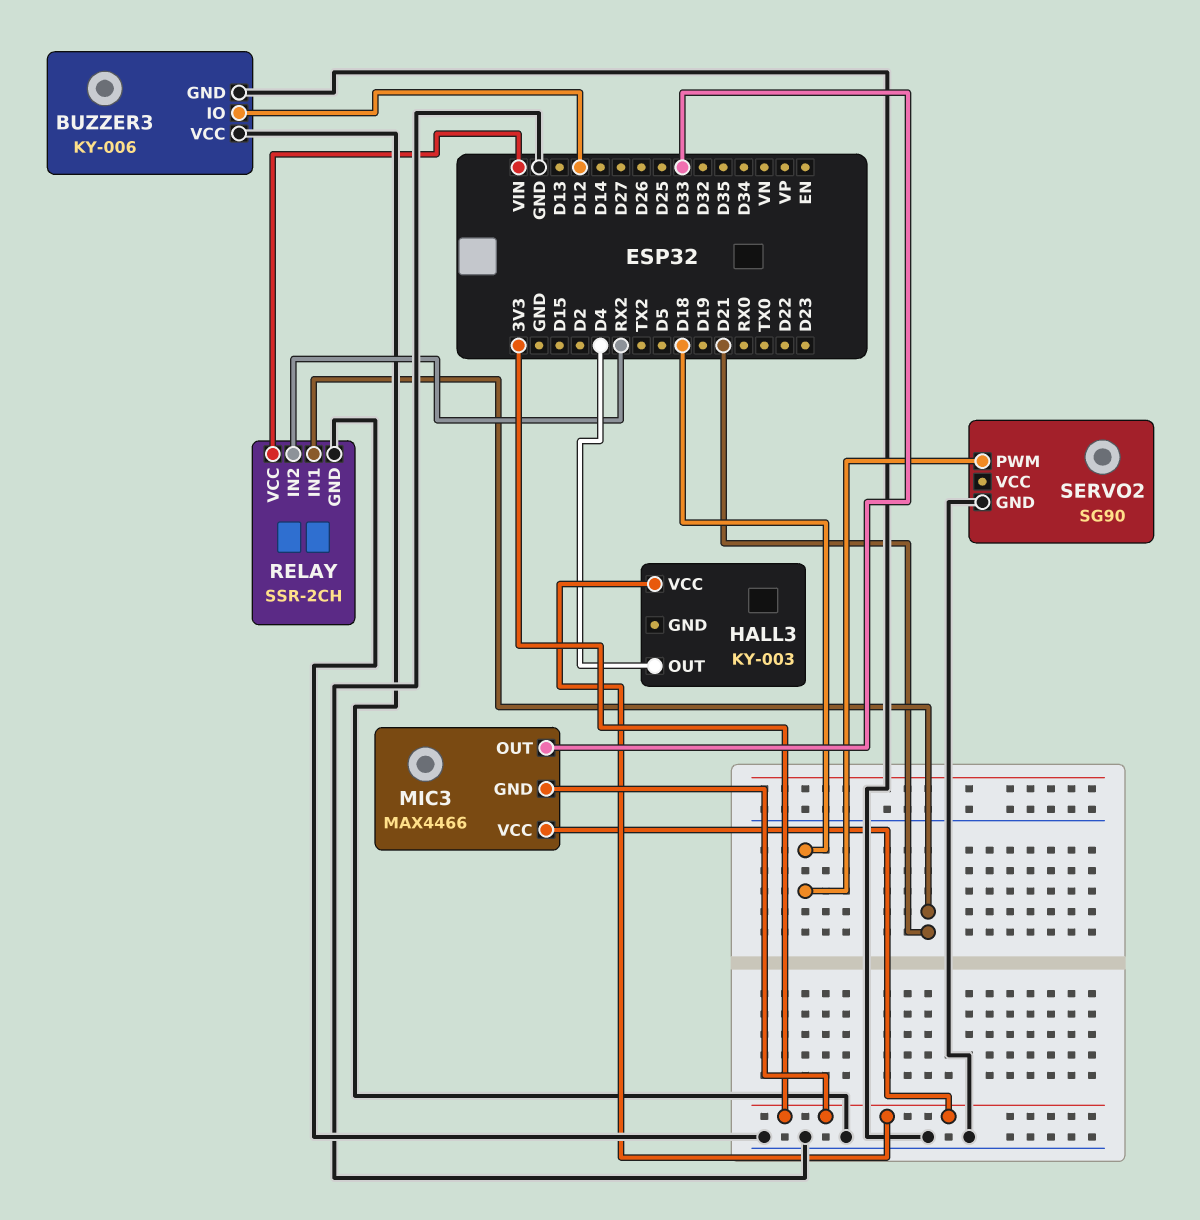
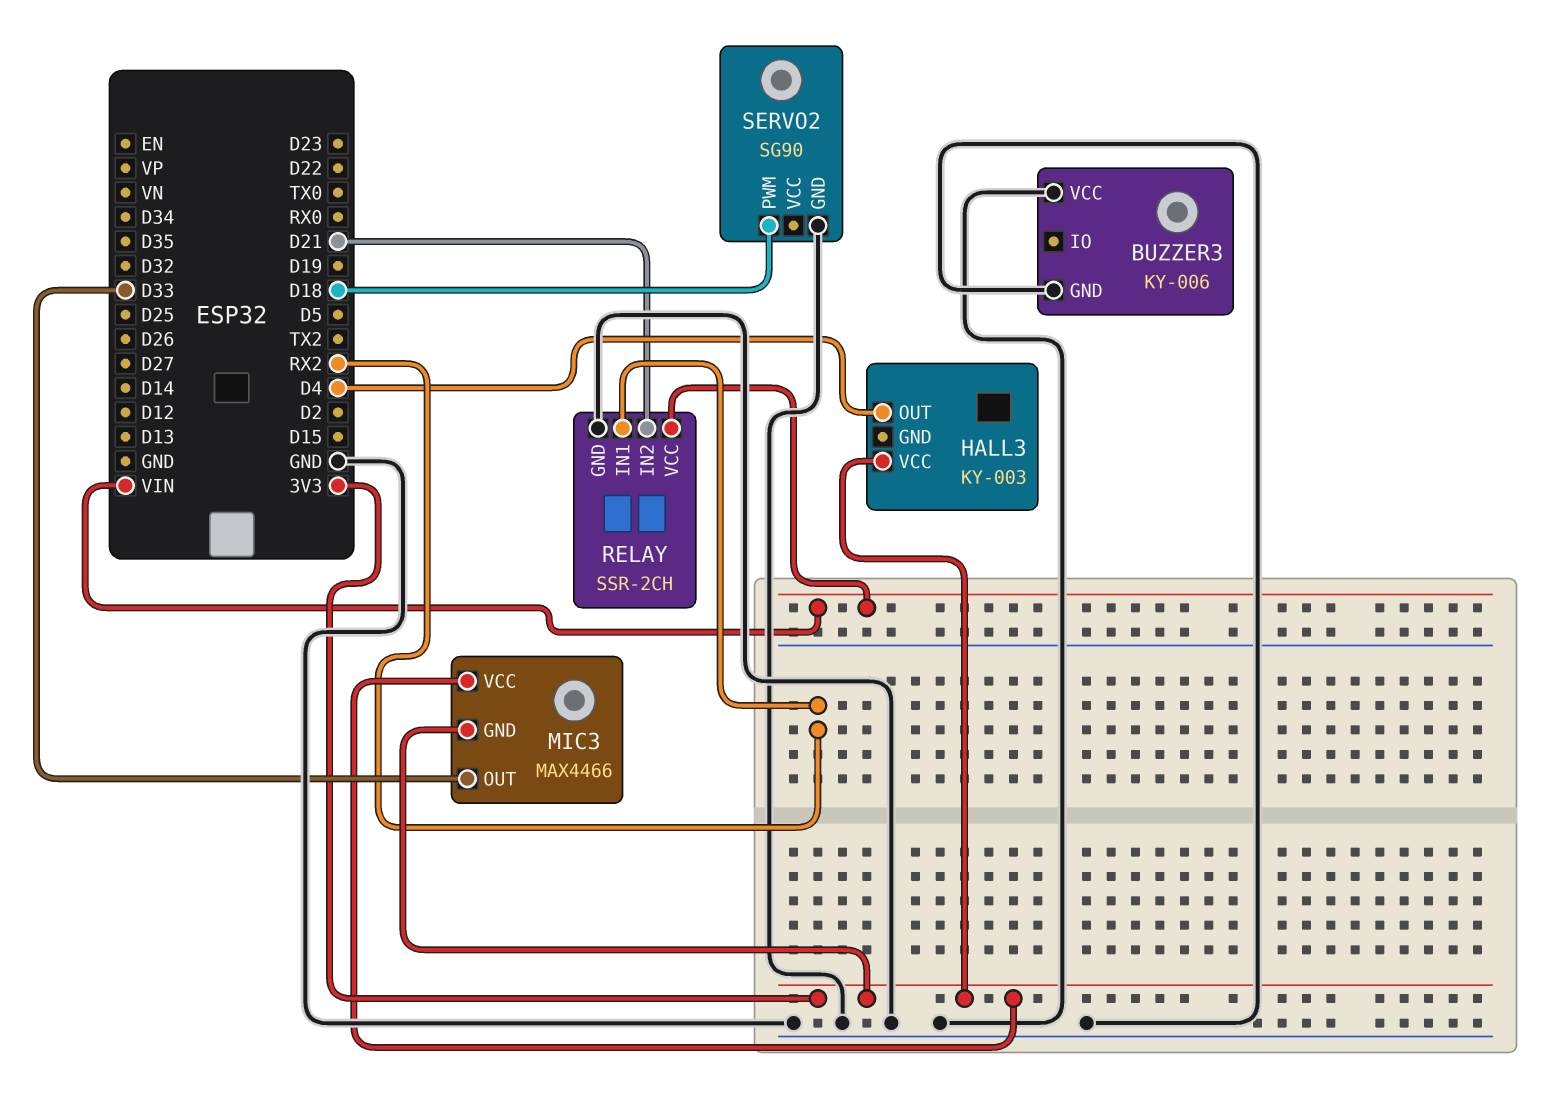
BUZZER3 pin IO: D12 -> none
RELAY pin IN1: D21 -> RX2
RELAY pin IN2: RX2 -> D21

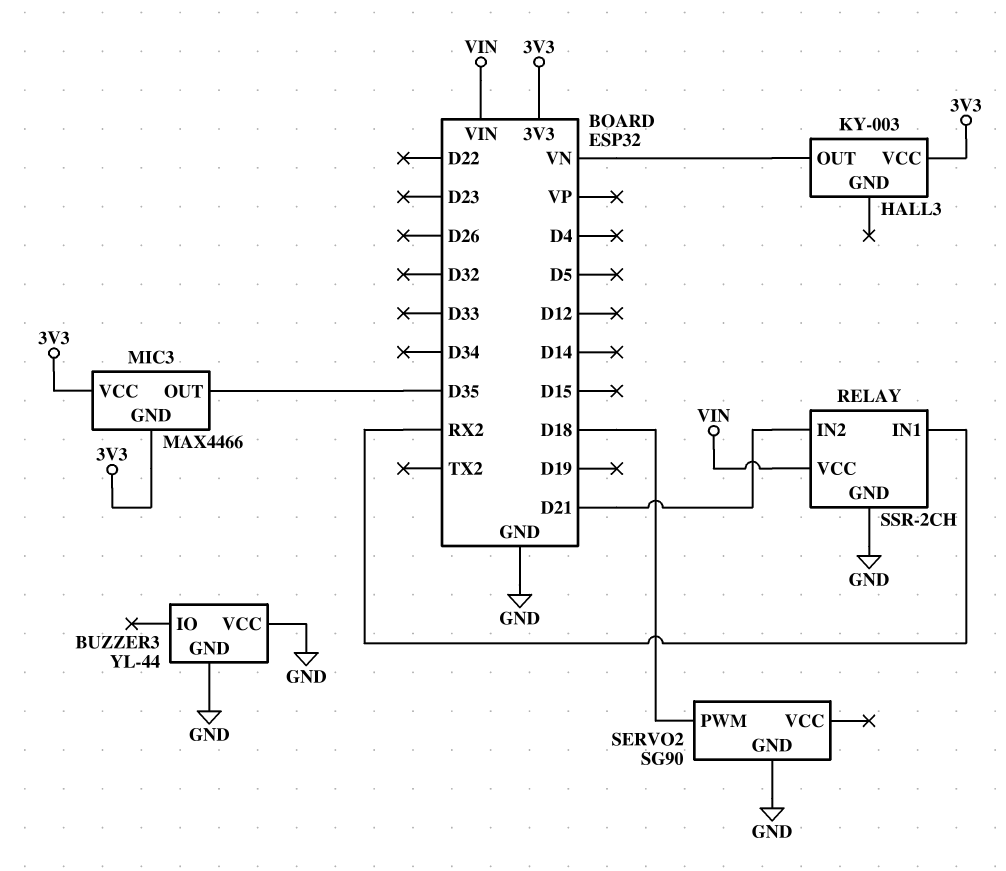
BUZZER3: KY-006 -> YL-44
HALL3 pin OUT: D4 -> VN
MIC3 pin OUT: D33 -> D35

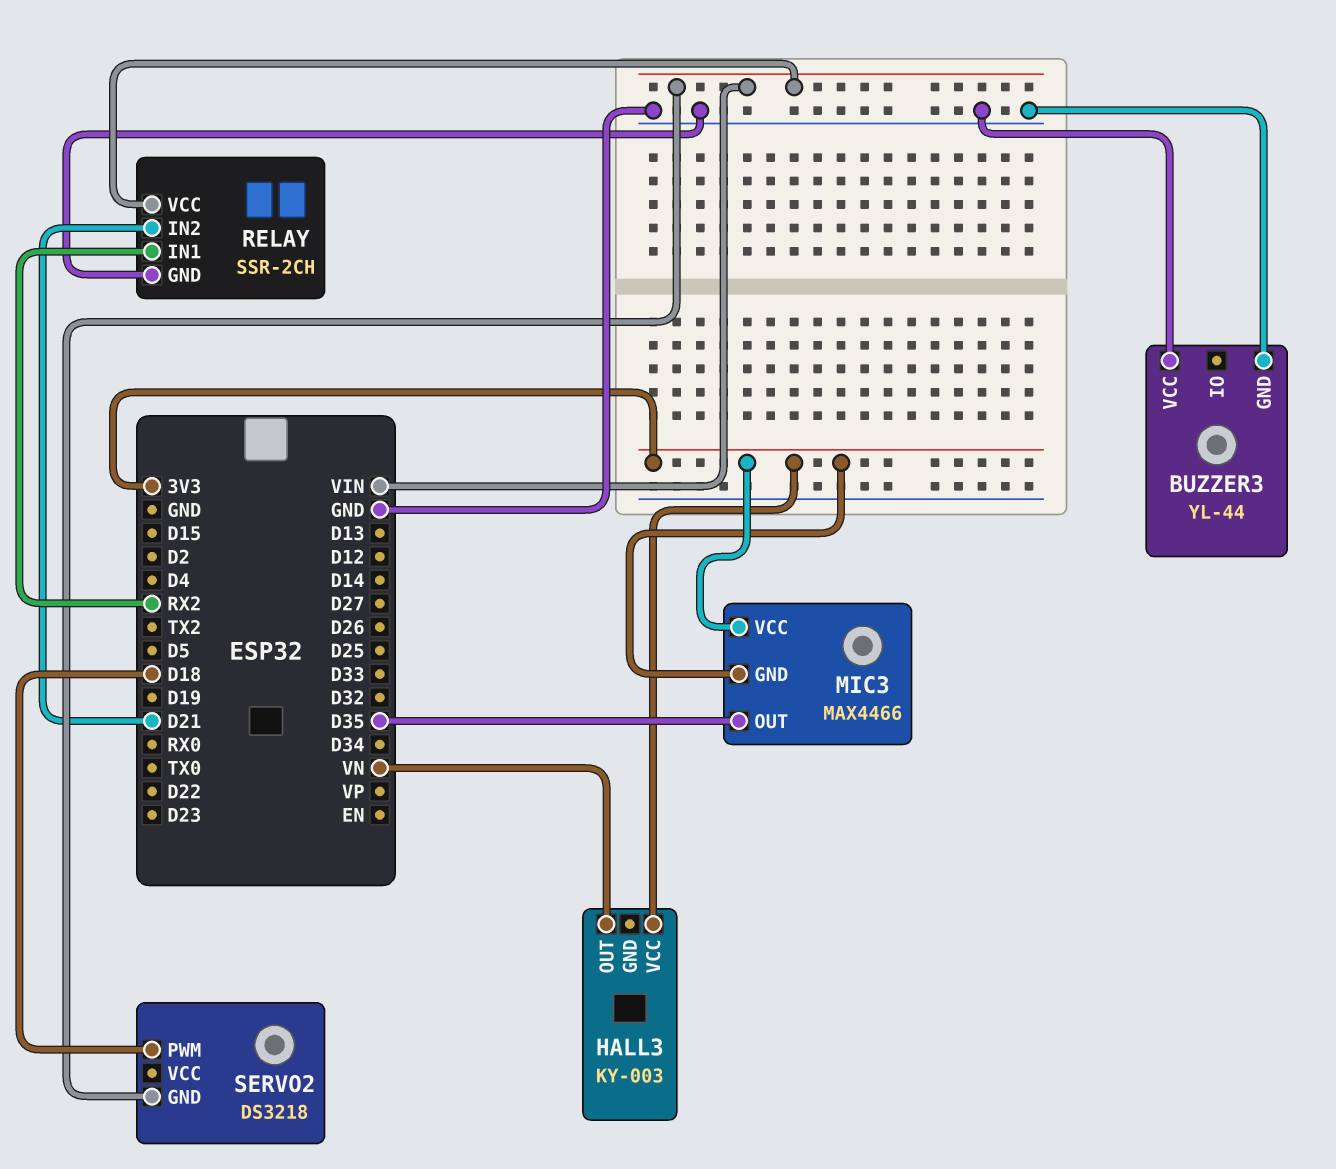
SERVO2: SG90 -> DS3218
SERVO2 pin GND: GND -> VIN

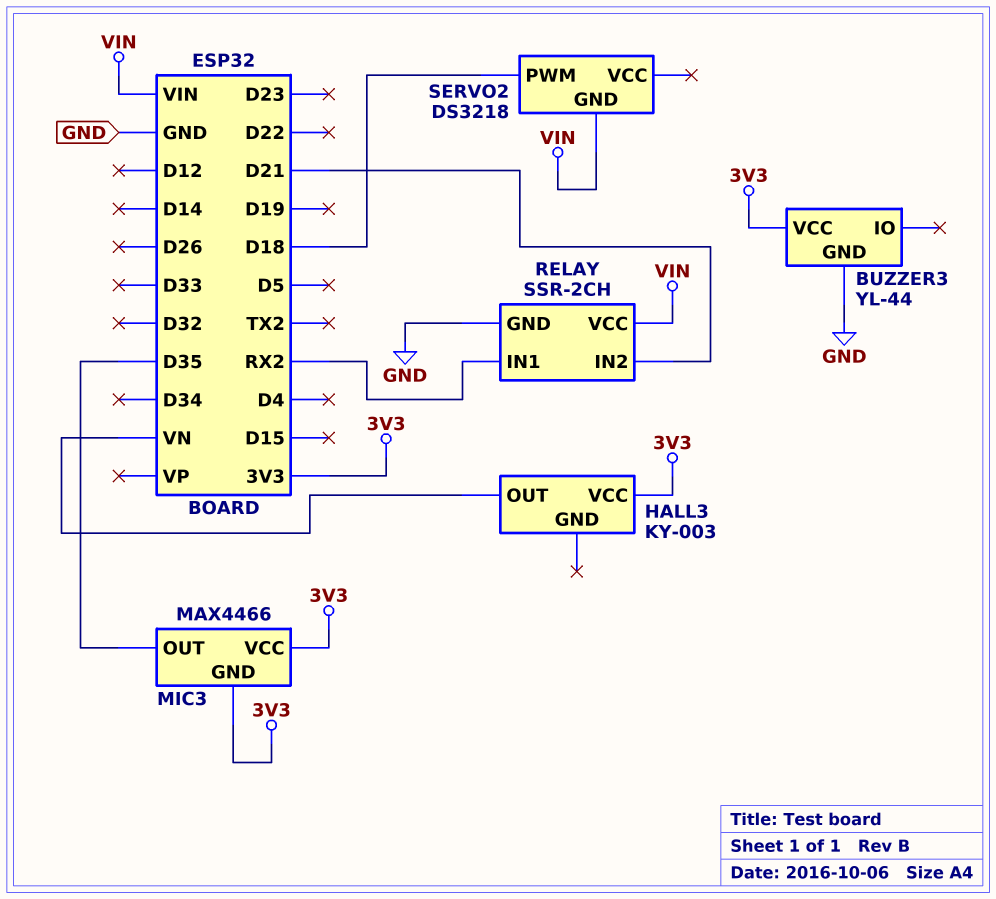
BUZZER3 pin VCC: GND -> 3V3

